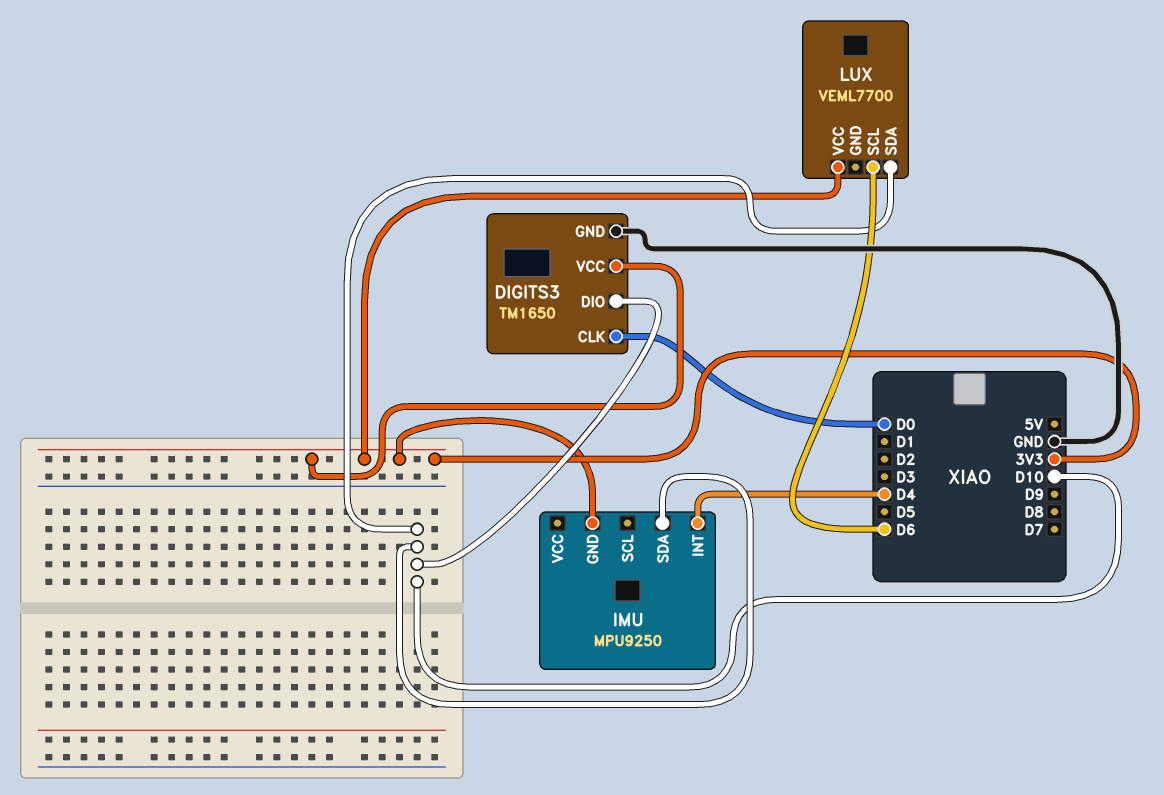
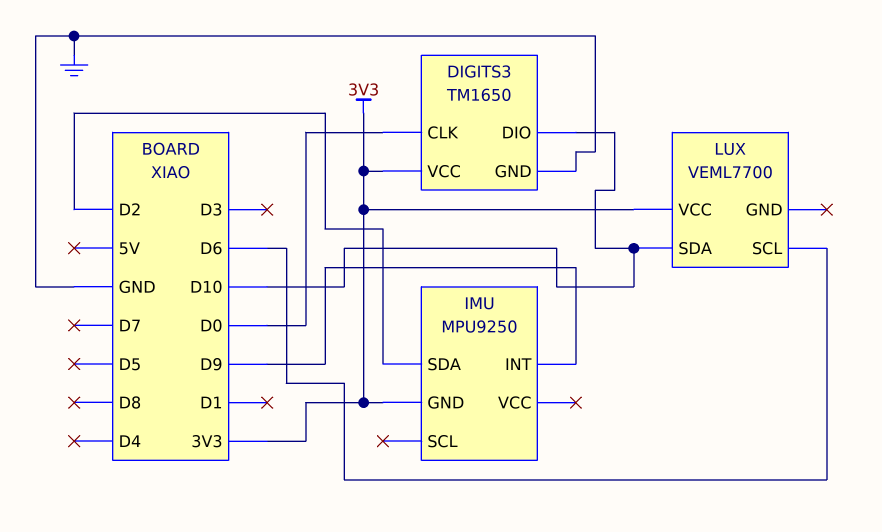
IMU pin INT: D4 -> D9
IMU pin SDA: D10 -> D2

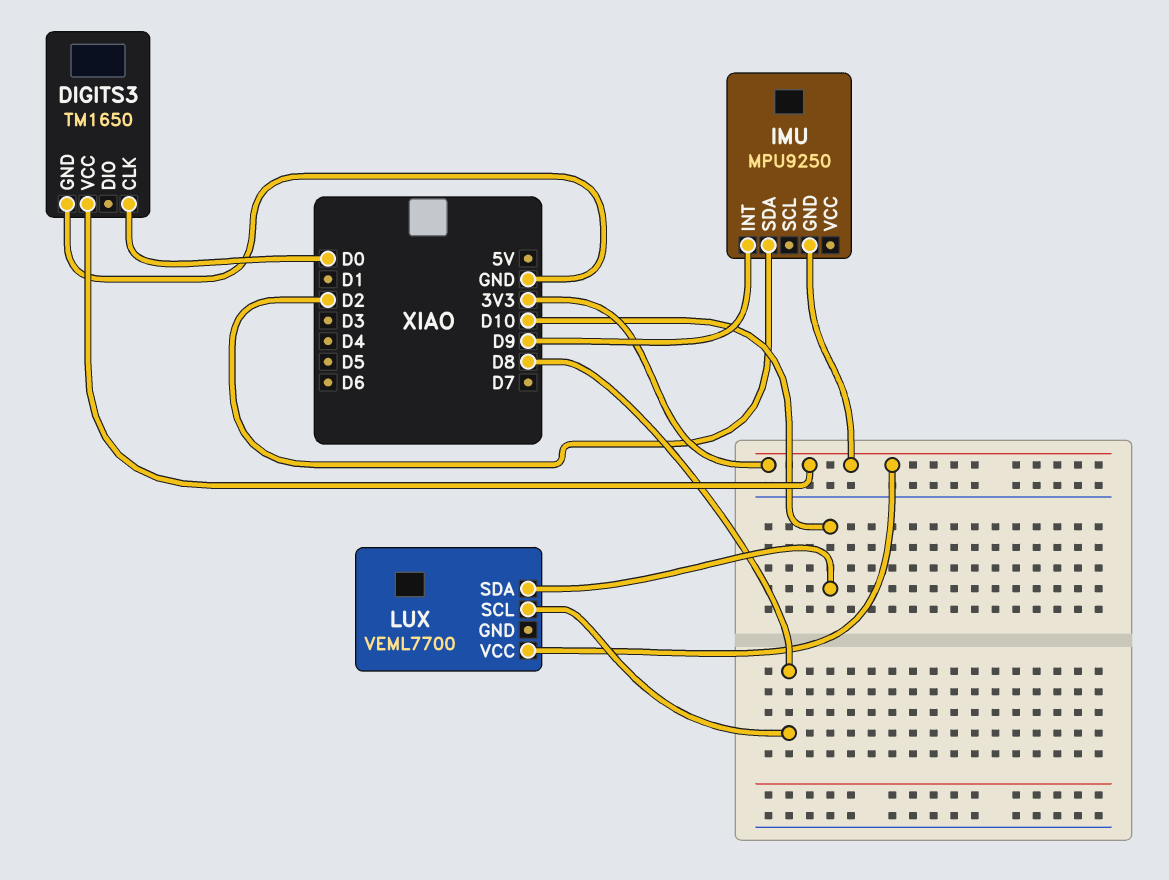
DIGITS3 pin DIO: D10 -> none
LUX pin SCL: D6 -> D8

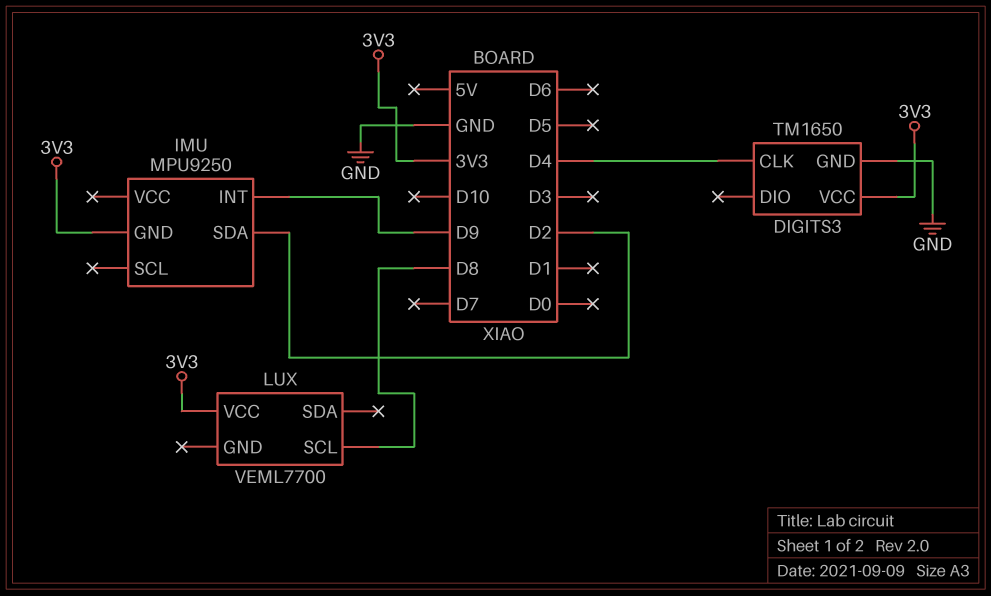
DIGITS3 pin CLK: D0 -> D4
LUX pin SDA: D10 -> none

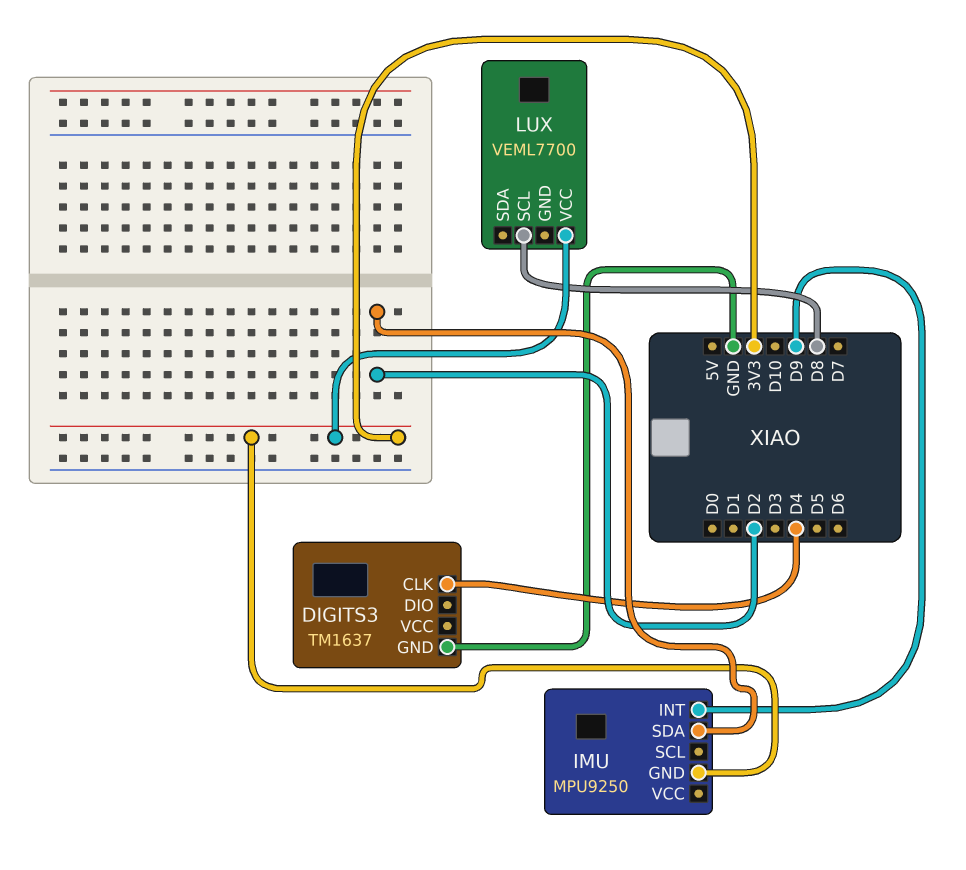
DIGITS3: TM1650 -> TM1637
DIGITS3 pin VCC: 3V3 -> none

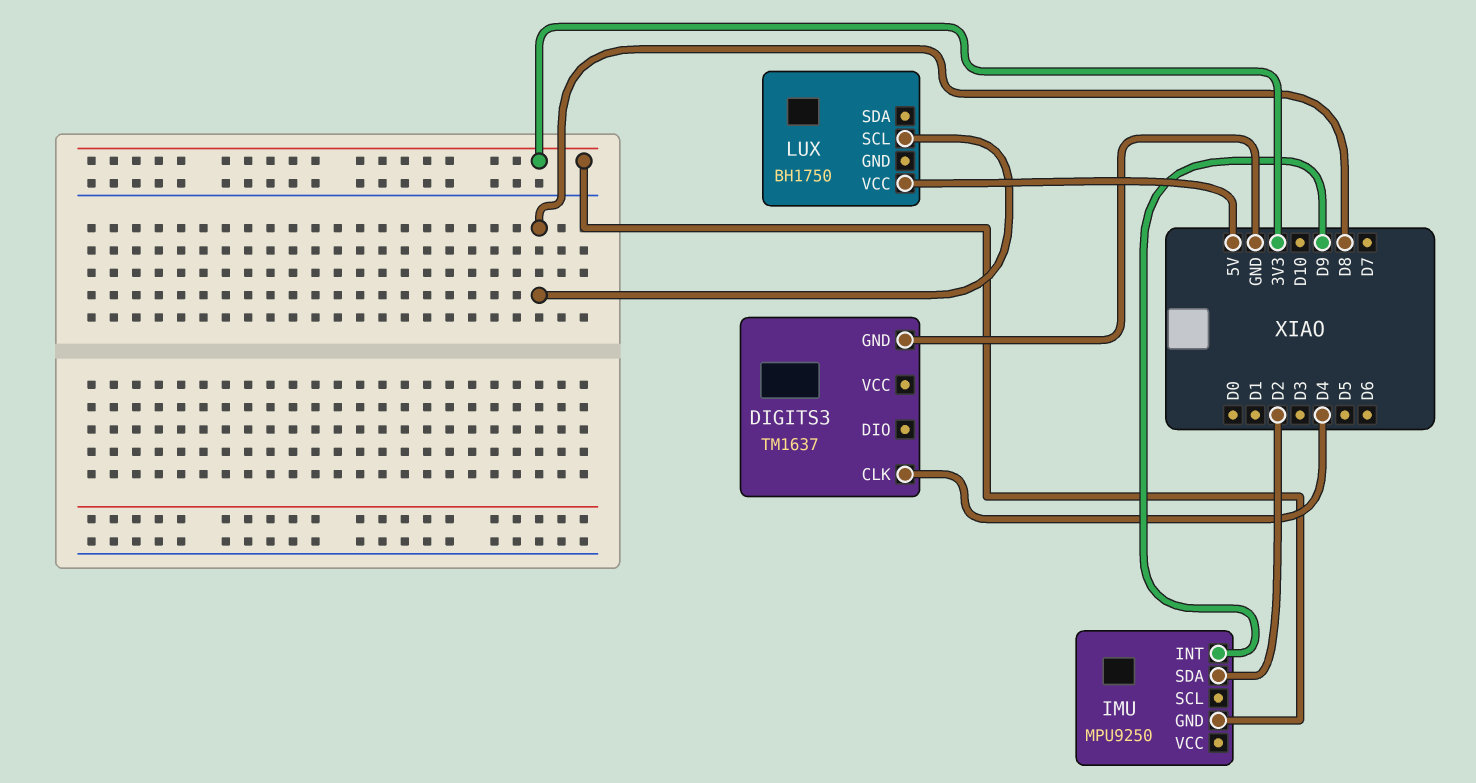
LUX: VEML7700 -> BH1750
LUX pin VCC: 3V3 -> 5V

